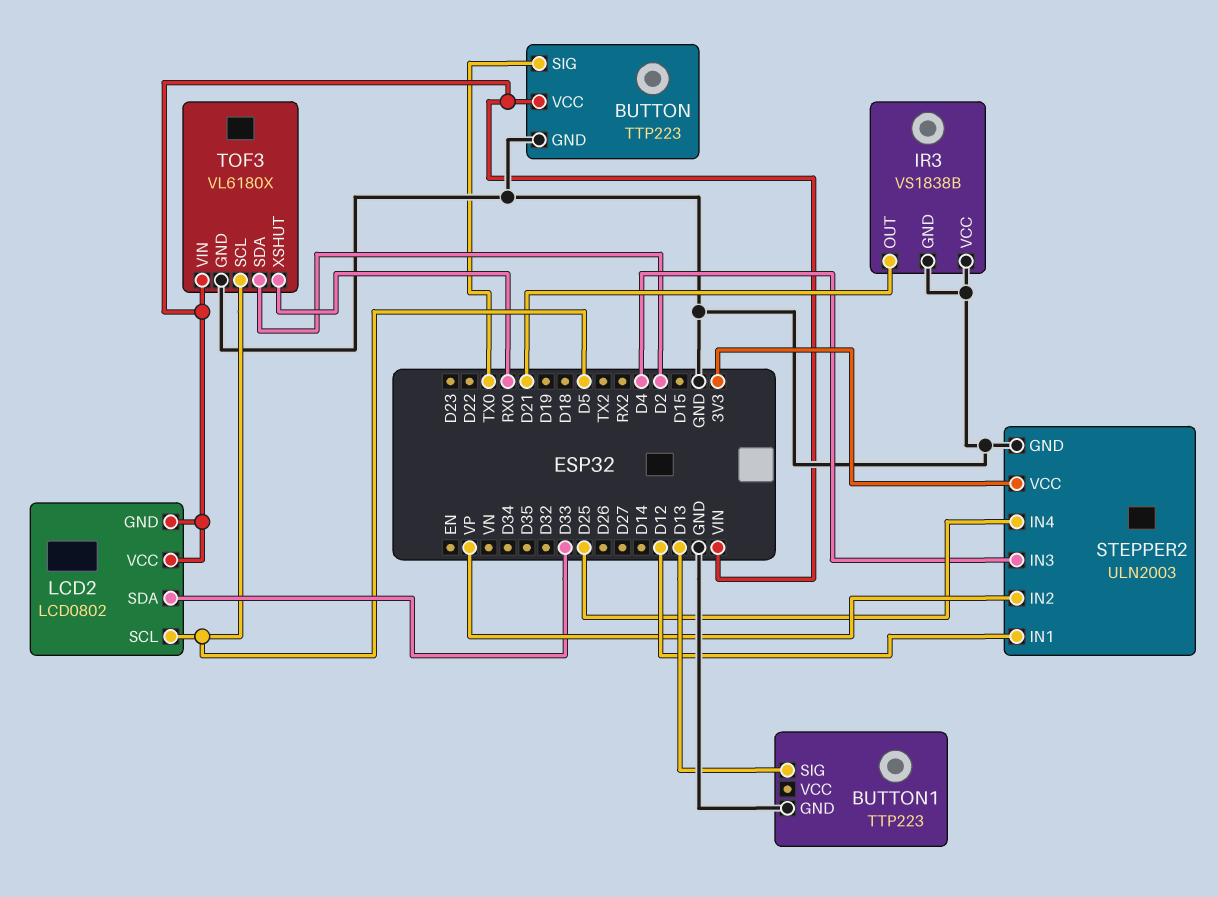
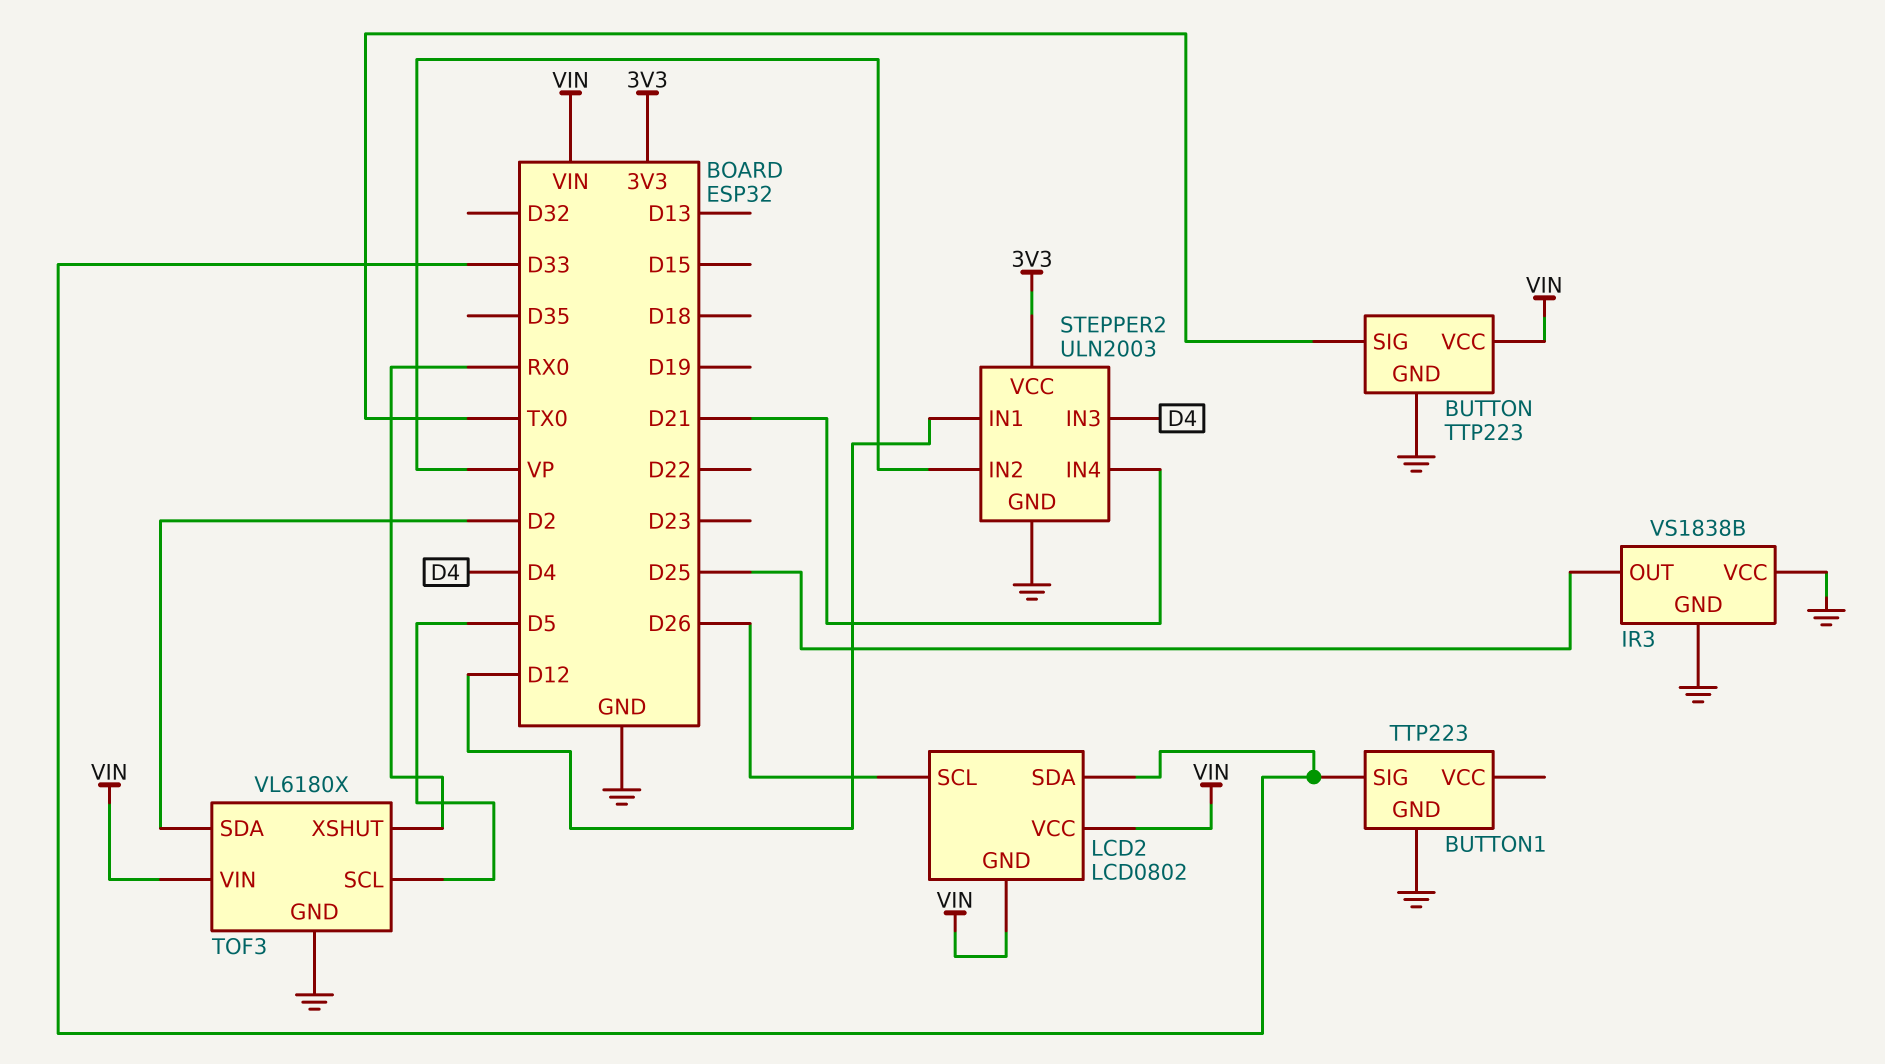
BUTTON1 pin SIG: D13 -> D33
IR3 pin OUT: D21 -> D25
LCD2 pin SCL: D5 -> D26
STEPPER2 pin IN4: D25 -> D21

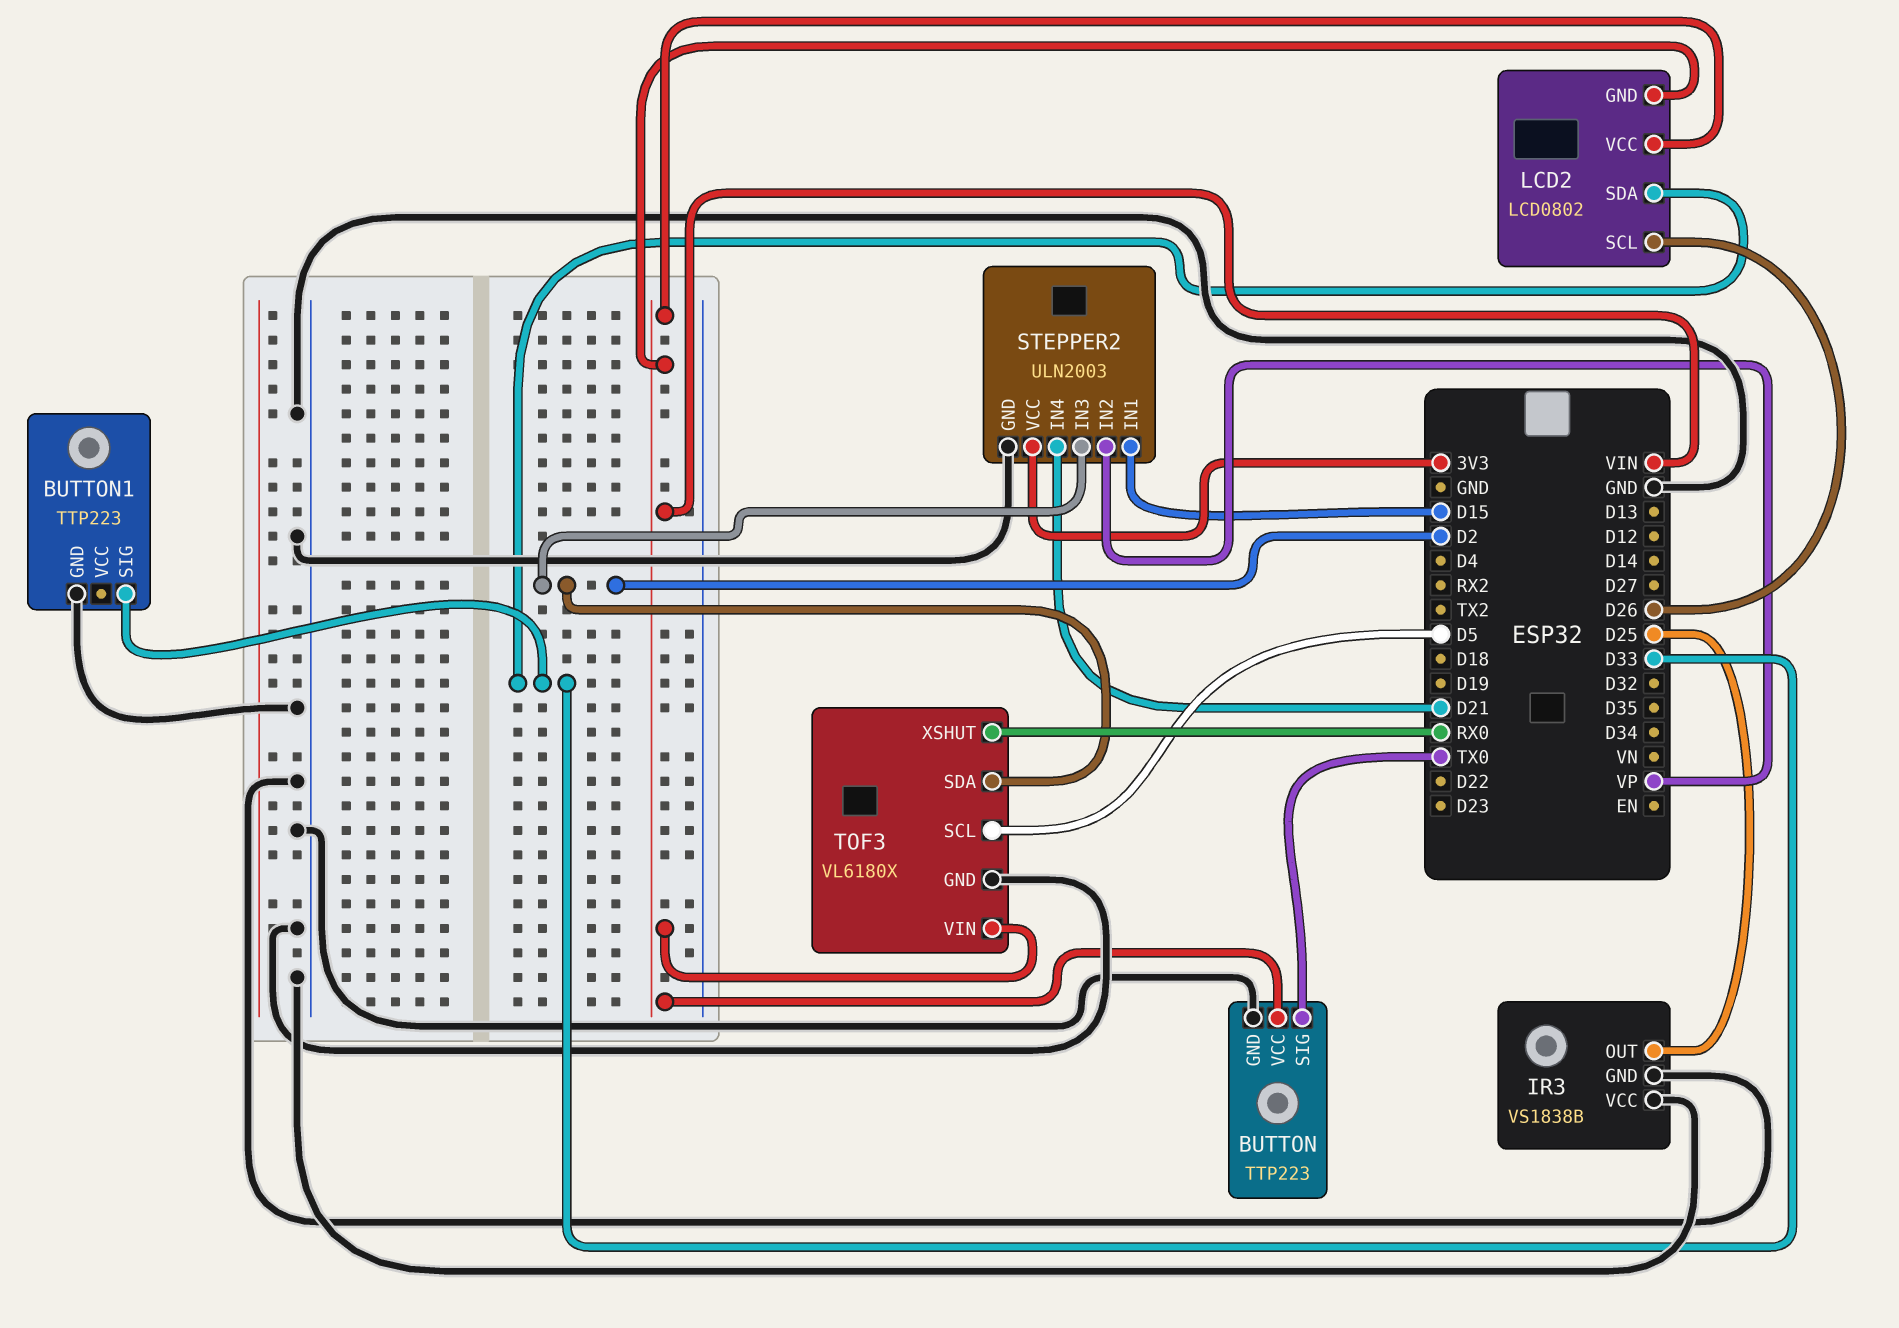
STEPPER2 pin IN1: D12 -> D15
STEPPER2 pin IN3: D4 -> D2

